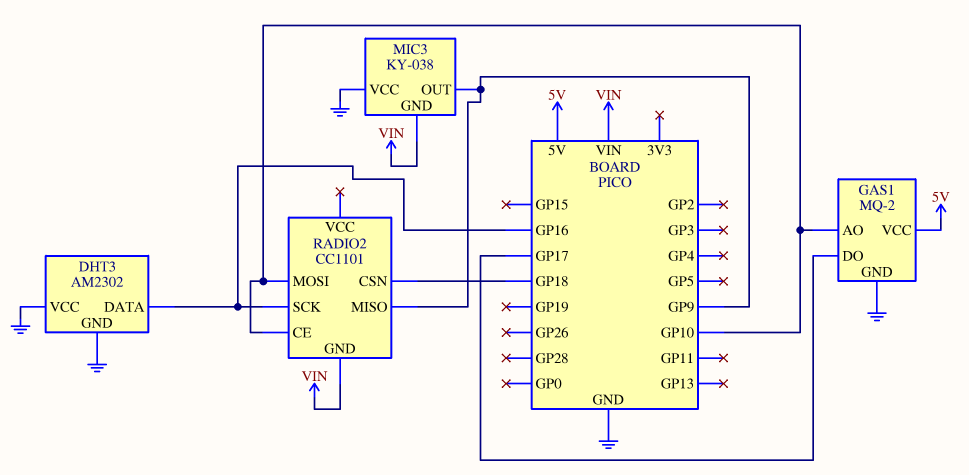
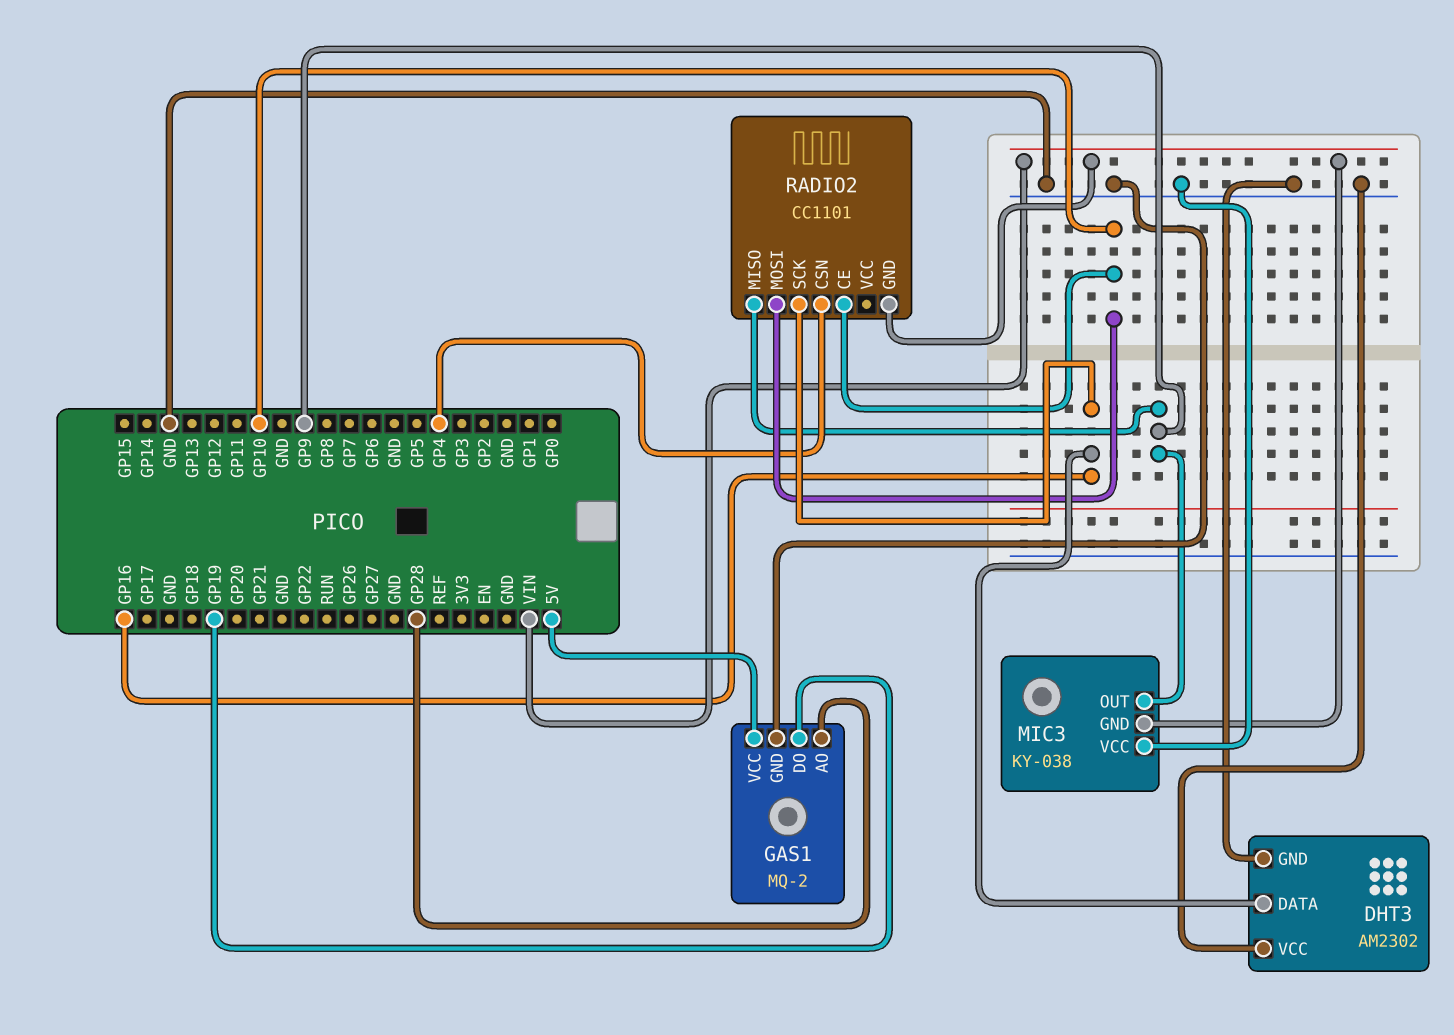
GAS1 pin AO: GP10 -> GP28
GAS1 pin DO: GP17 -> GP19
RADIO2 pin CSN: GP18 -> GP4

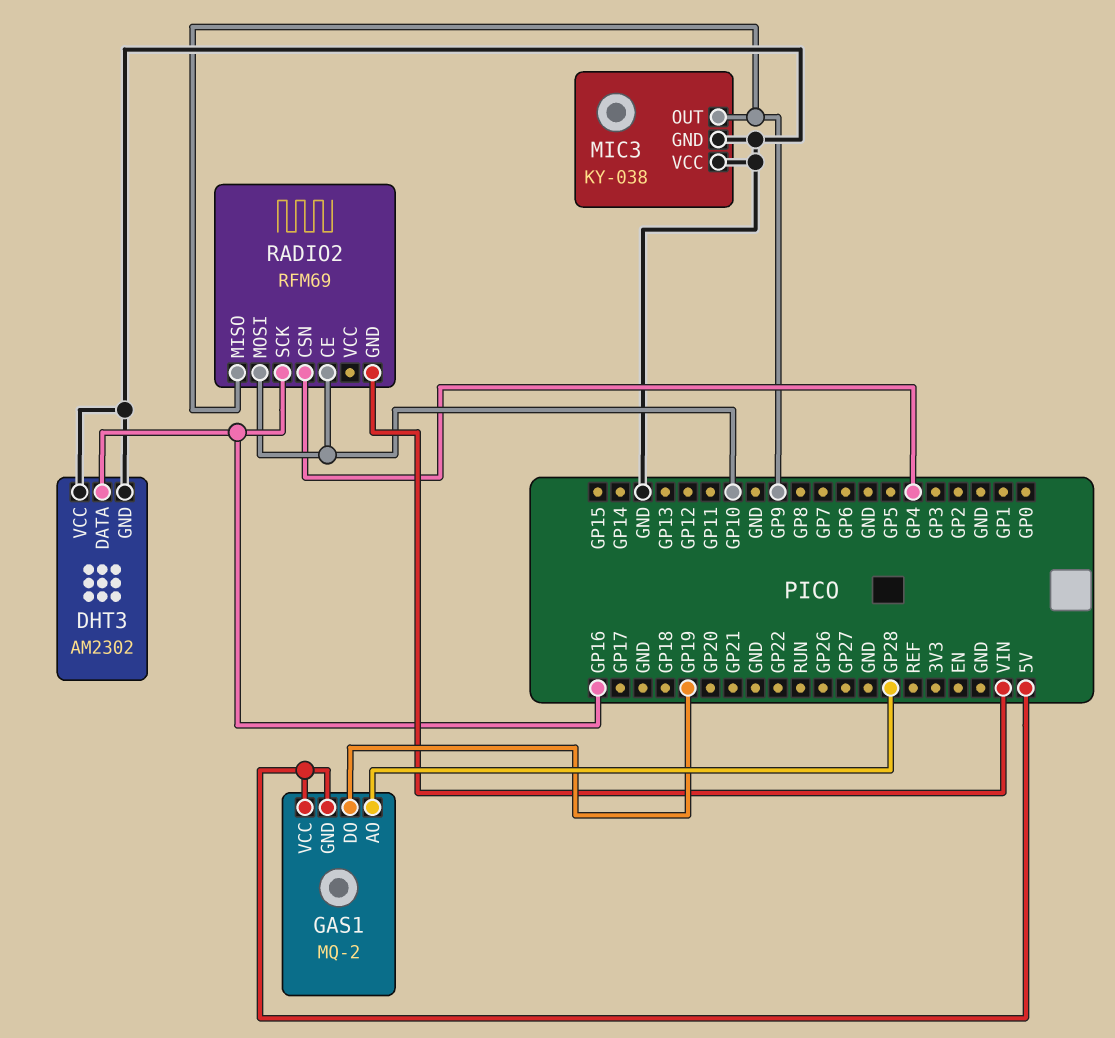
GAS1 pin GND: GND -> 5V
MIC3 pin GND: VIN -> GND
RADIO2: CC1101 -> RFM69

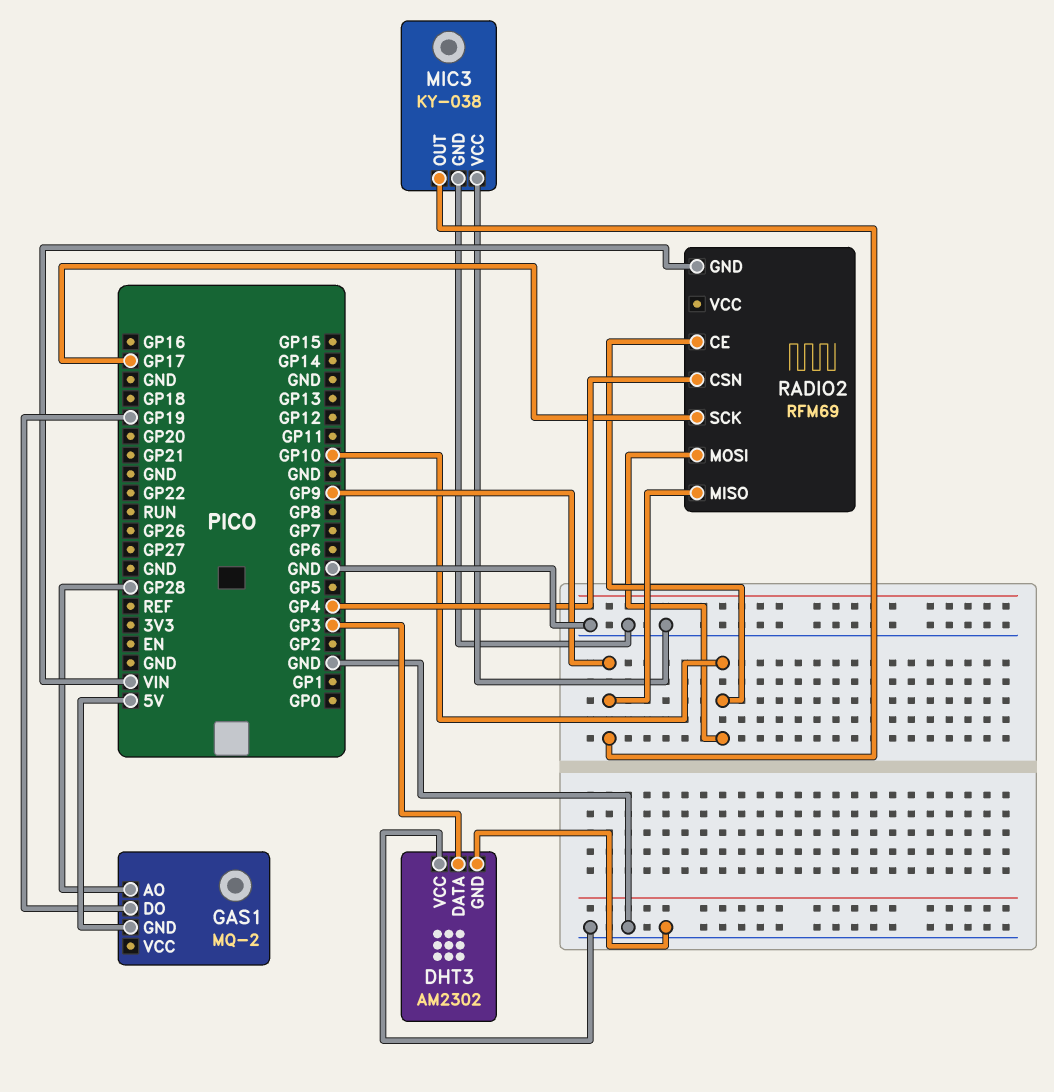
DHT3 pin DATA: GP16 -> GP3
GAS1 pin VCC: 5V -> none
RADIO2 pin SCK: GP16 -> GP17

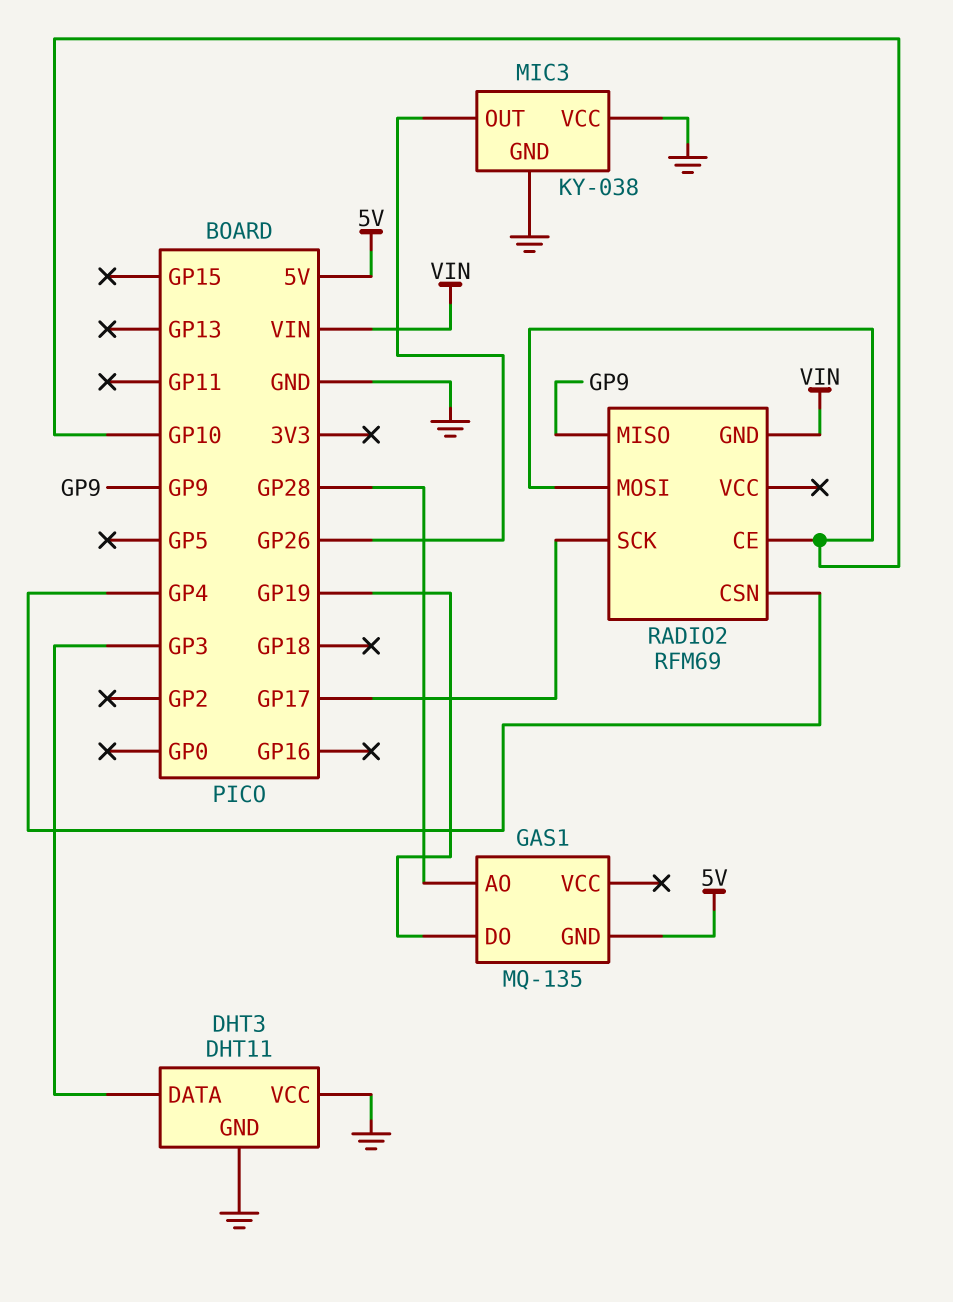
DHT3: AM2302 -> DHT11
GAS1: MQ-2 -> MQ-135
MIC3 pin OUT: GP9 -> GP26

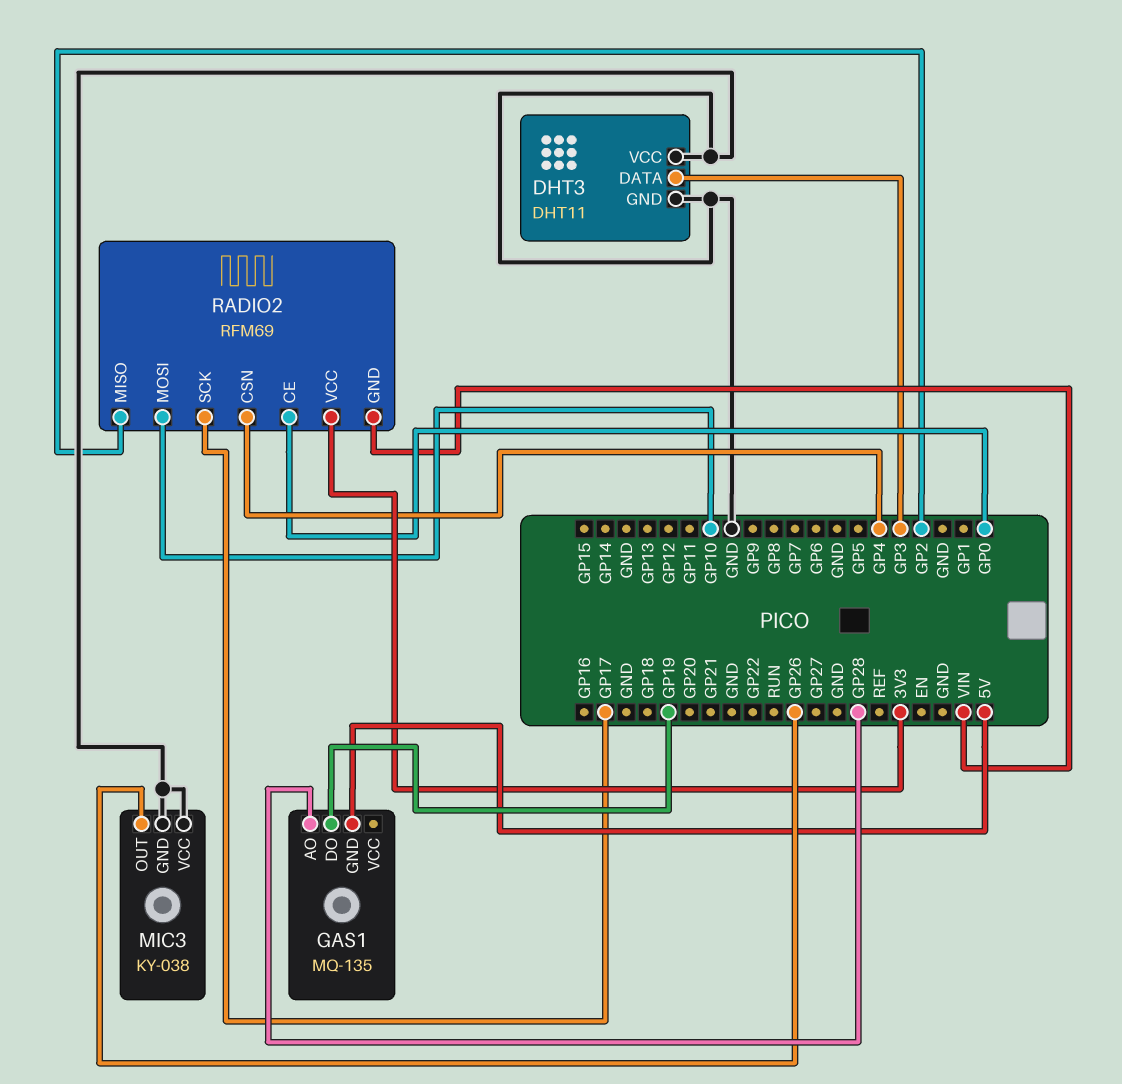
RADIO2 pin CE: GP10 -> GP0
RADIO2 pin MISO: GP9 -> GP2
RADIO2 pin VCC: none -> 3V3

